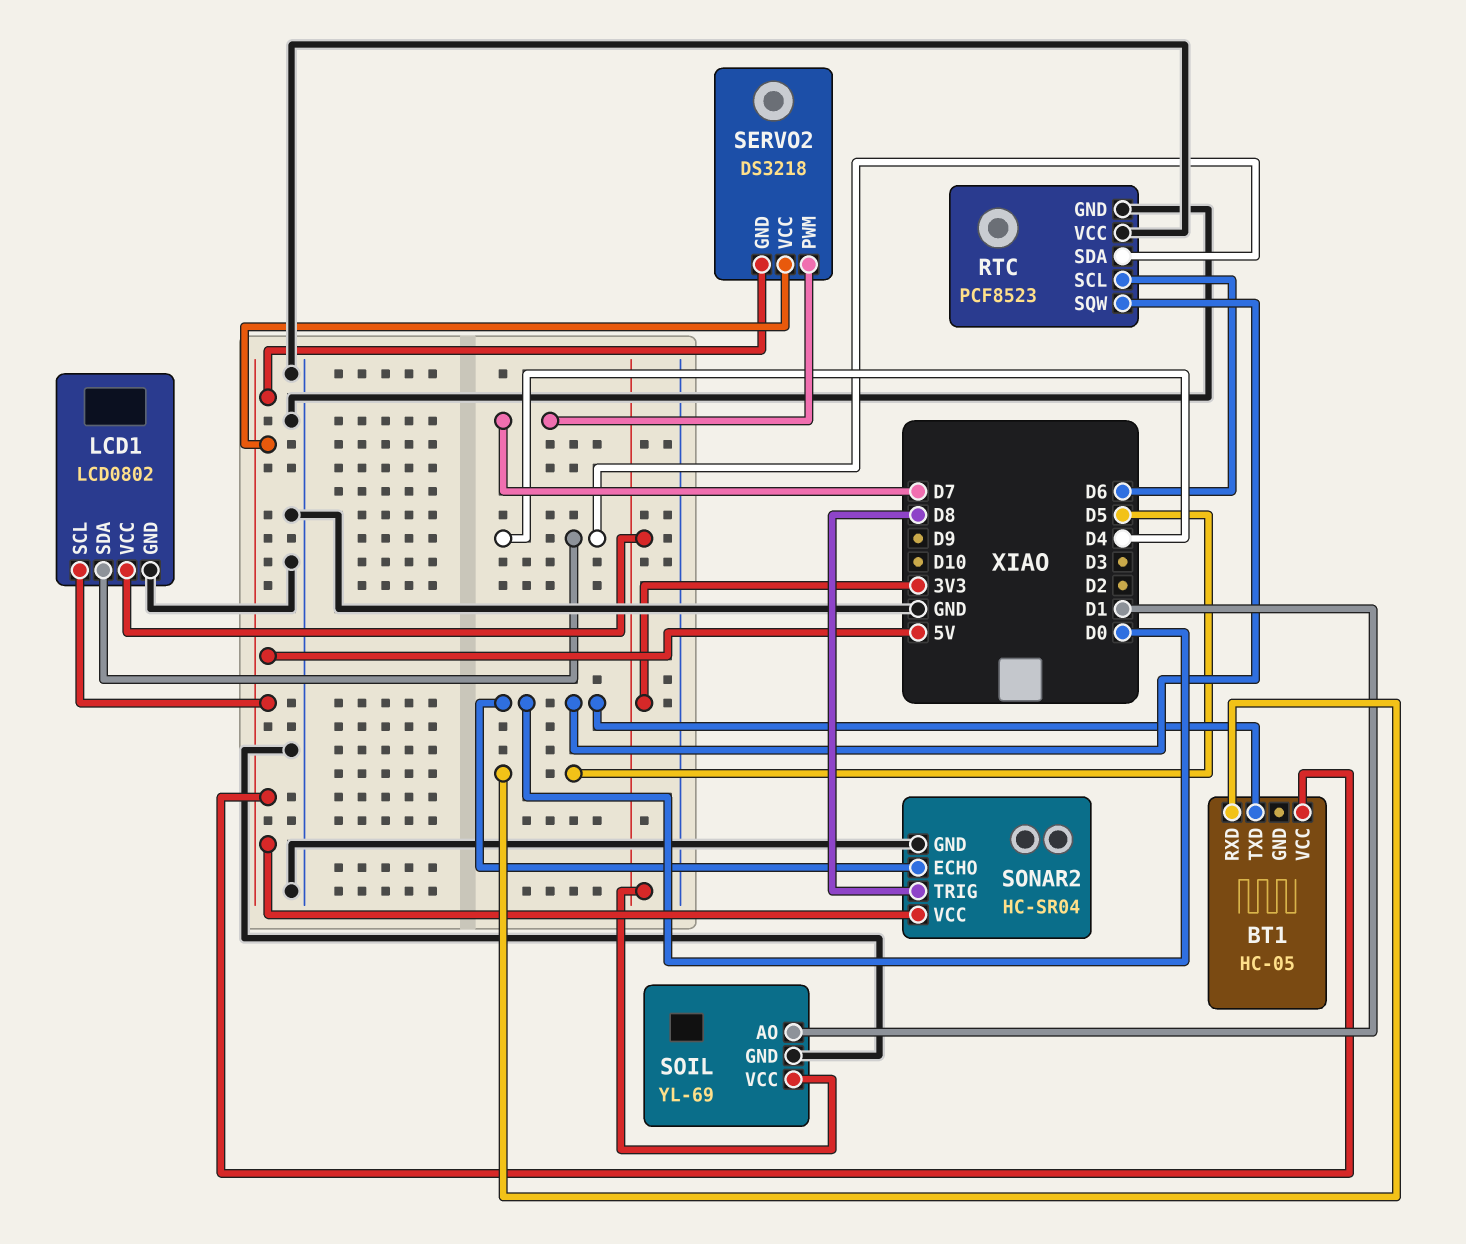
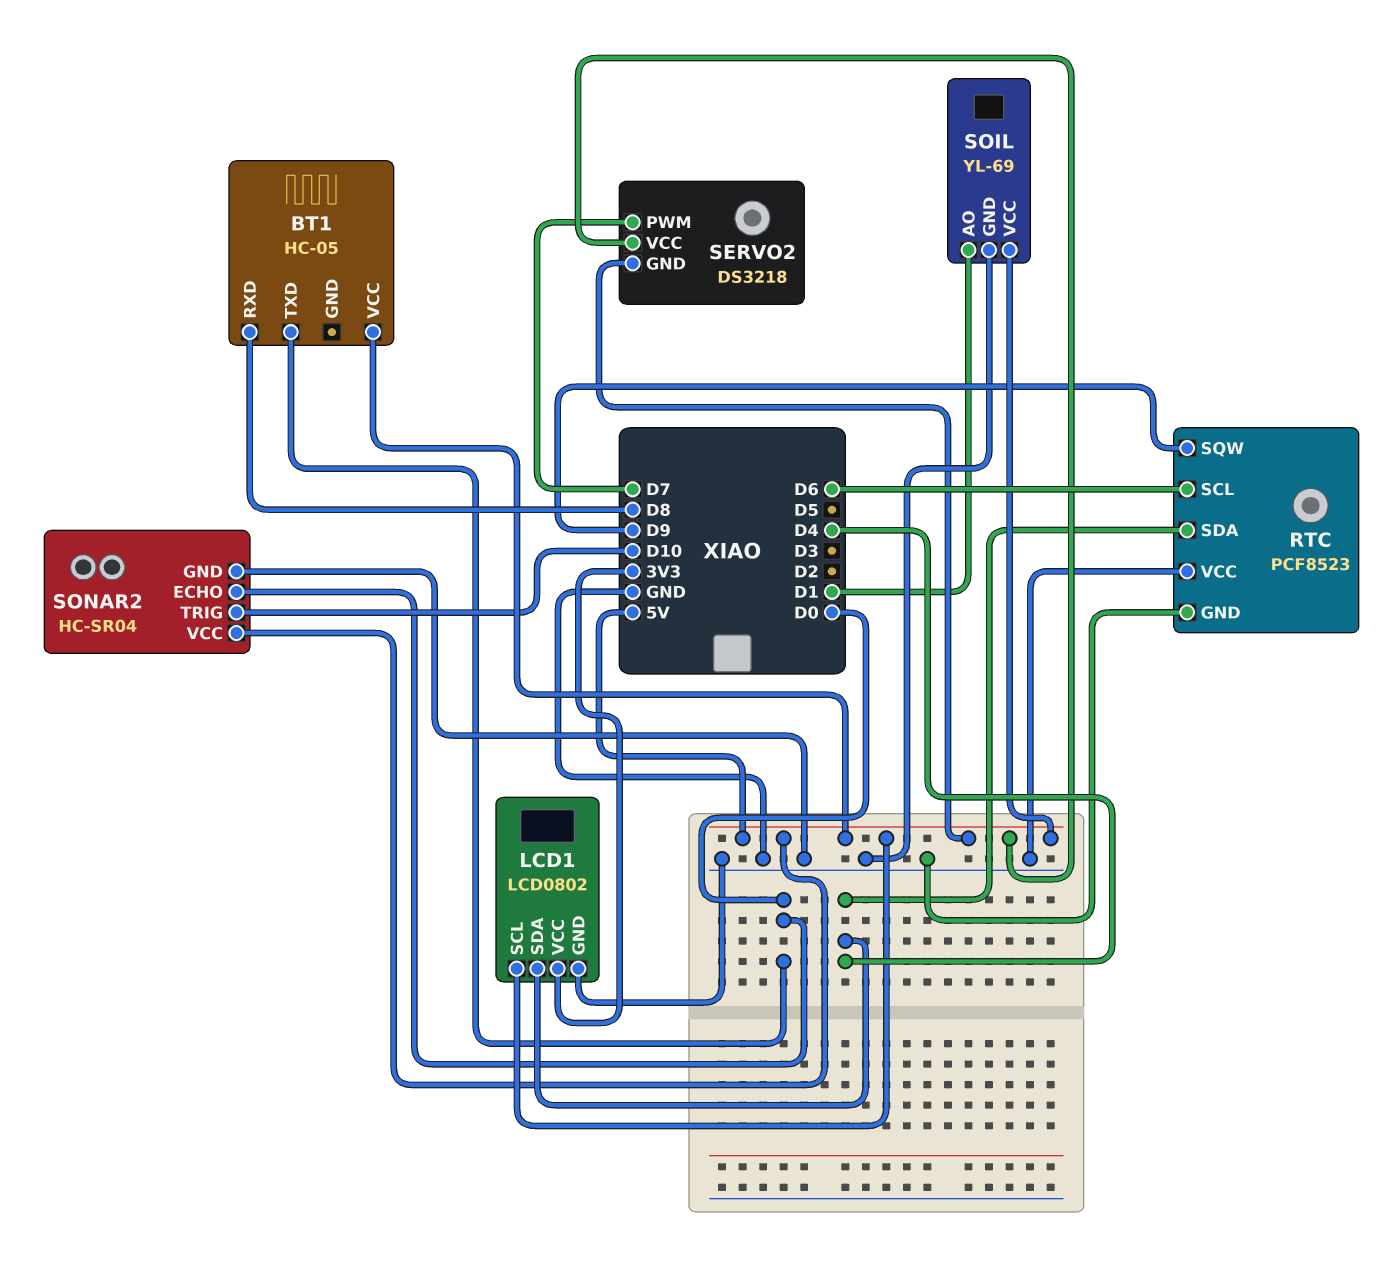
BT1 pin RXD: D5 -> D8
RTC pin SQW: D0 -> D9
SOIL pin VCC: 3V3 -> 5V
SONAR2 pin TRIG: D8 -> D10

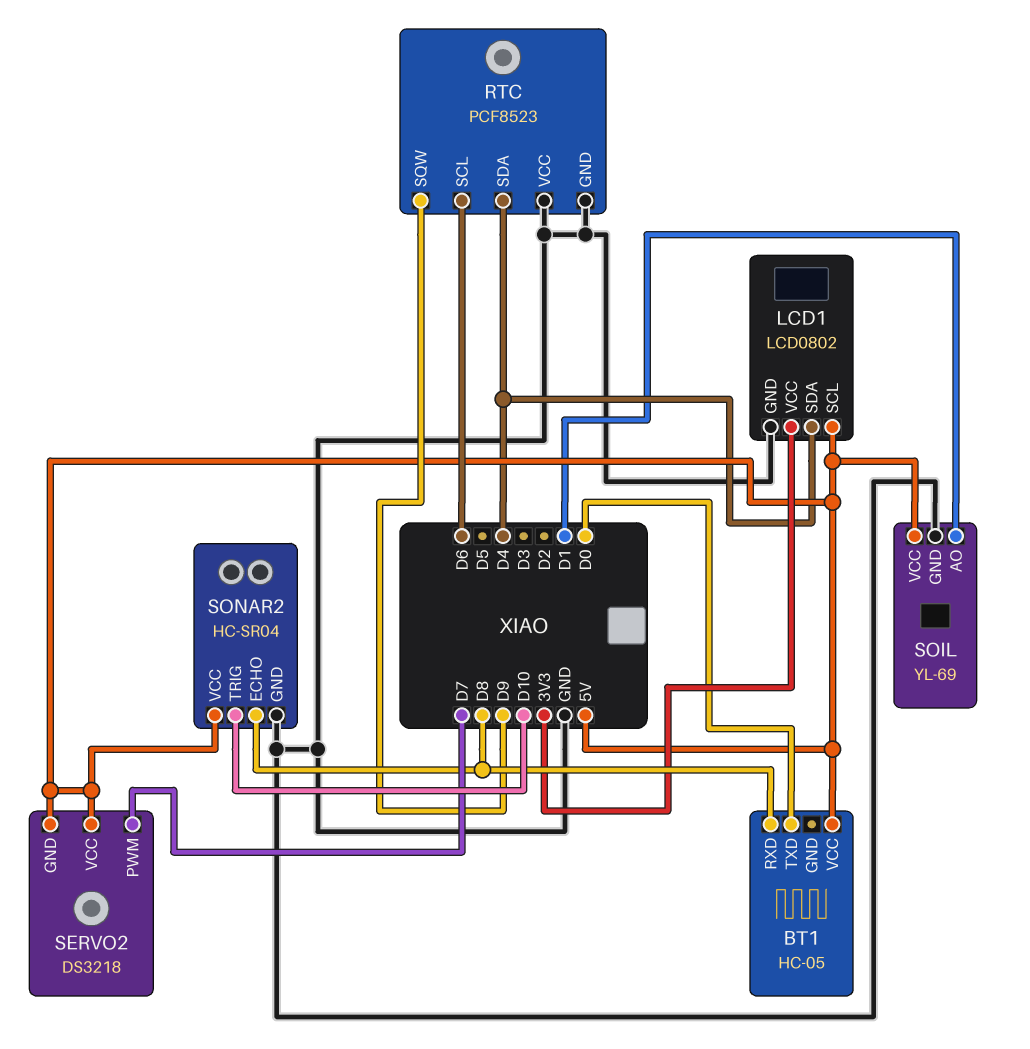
SONAR2 pin ECHO: D0 -> D8

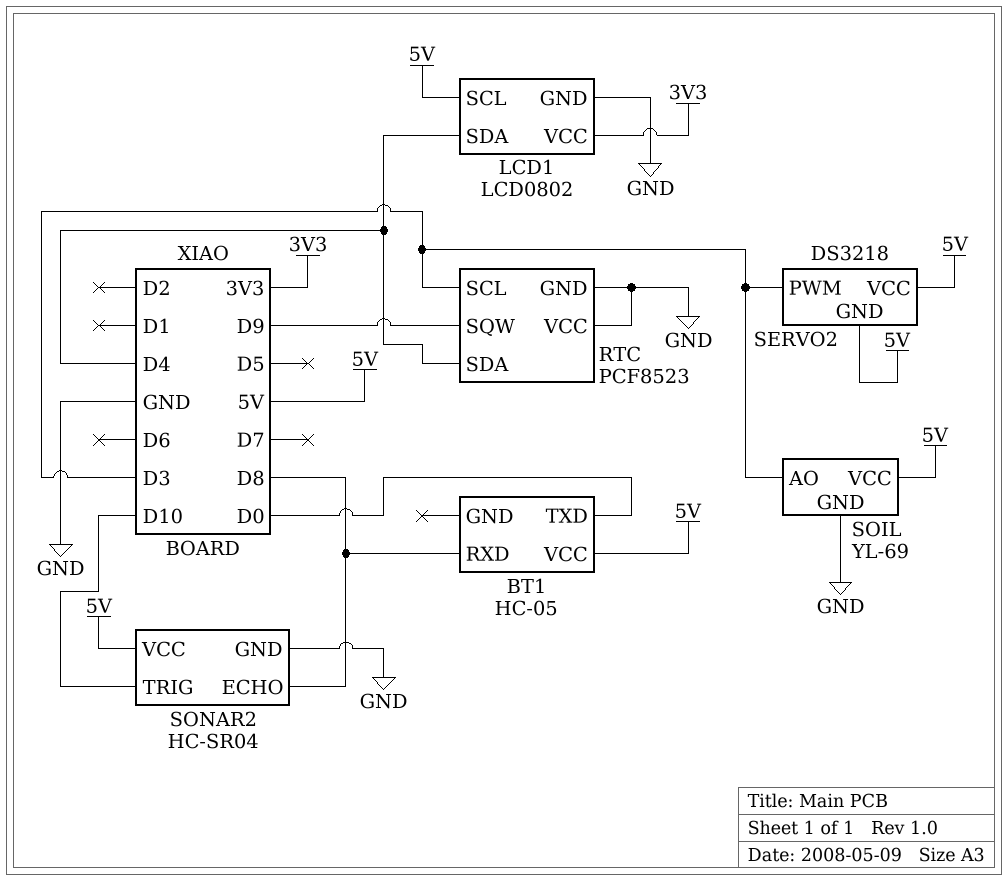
RTC pin SCL: D6 -> D3
SERVO2 pin PWM: D7 -> D3
SOIL pin AO: D1 -> D3

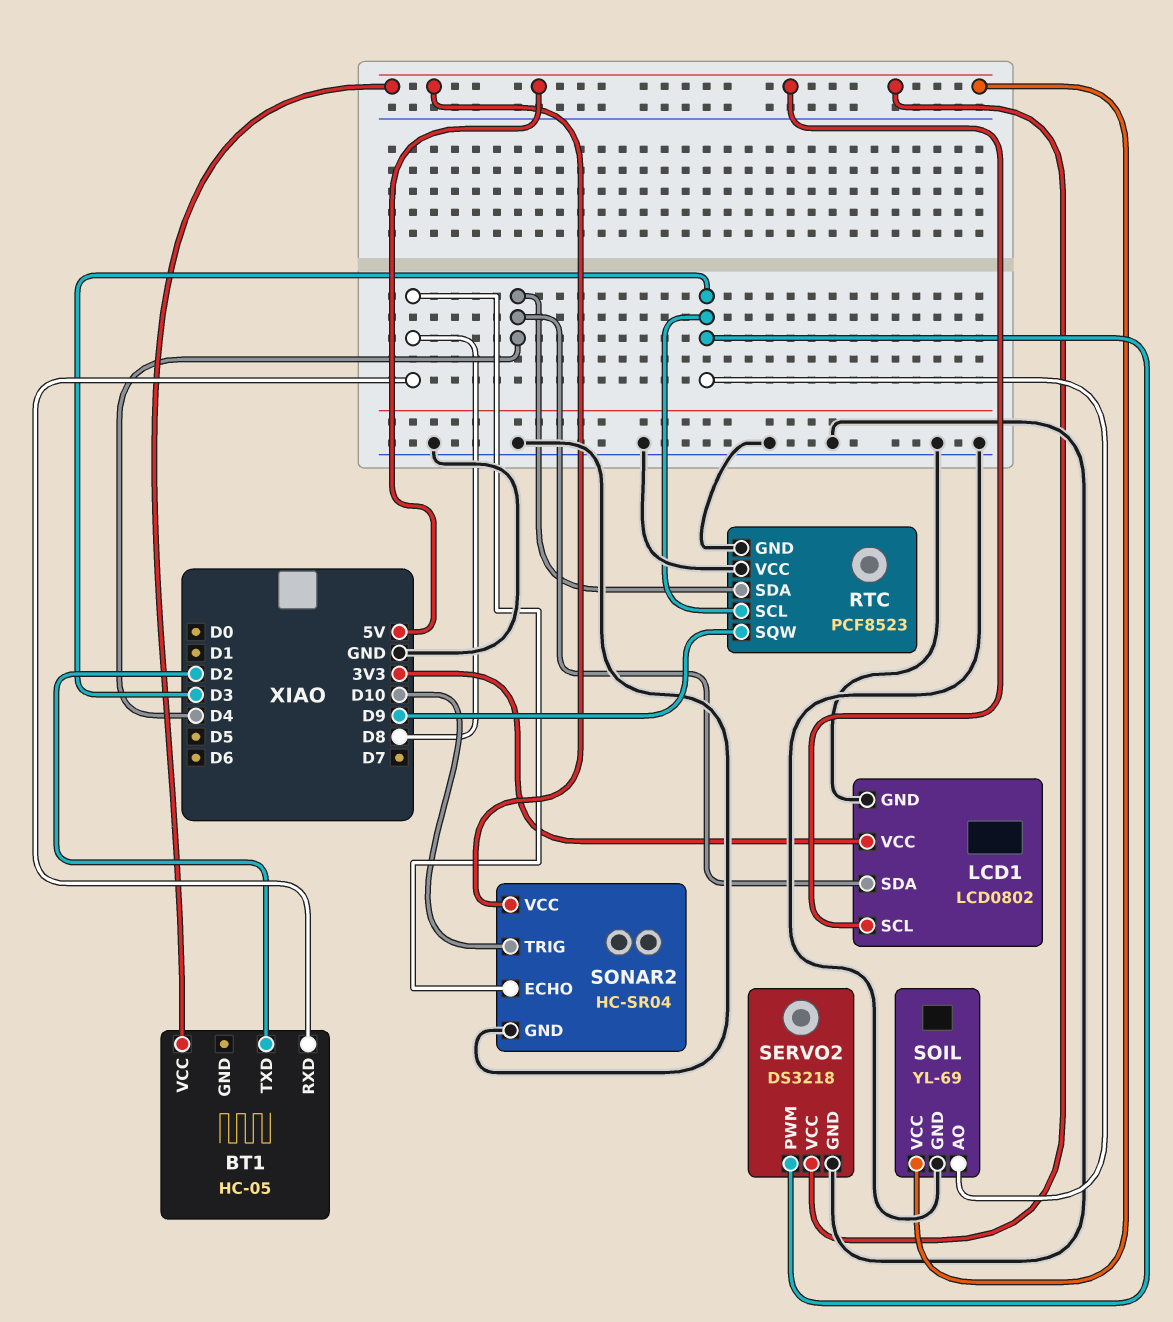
BT1 pin TXD: D0 -> D2
SERVO2 pin GND: 5V -> GND

